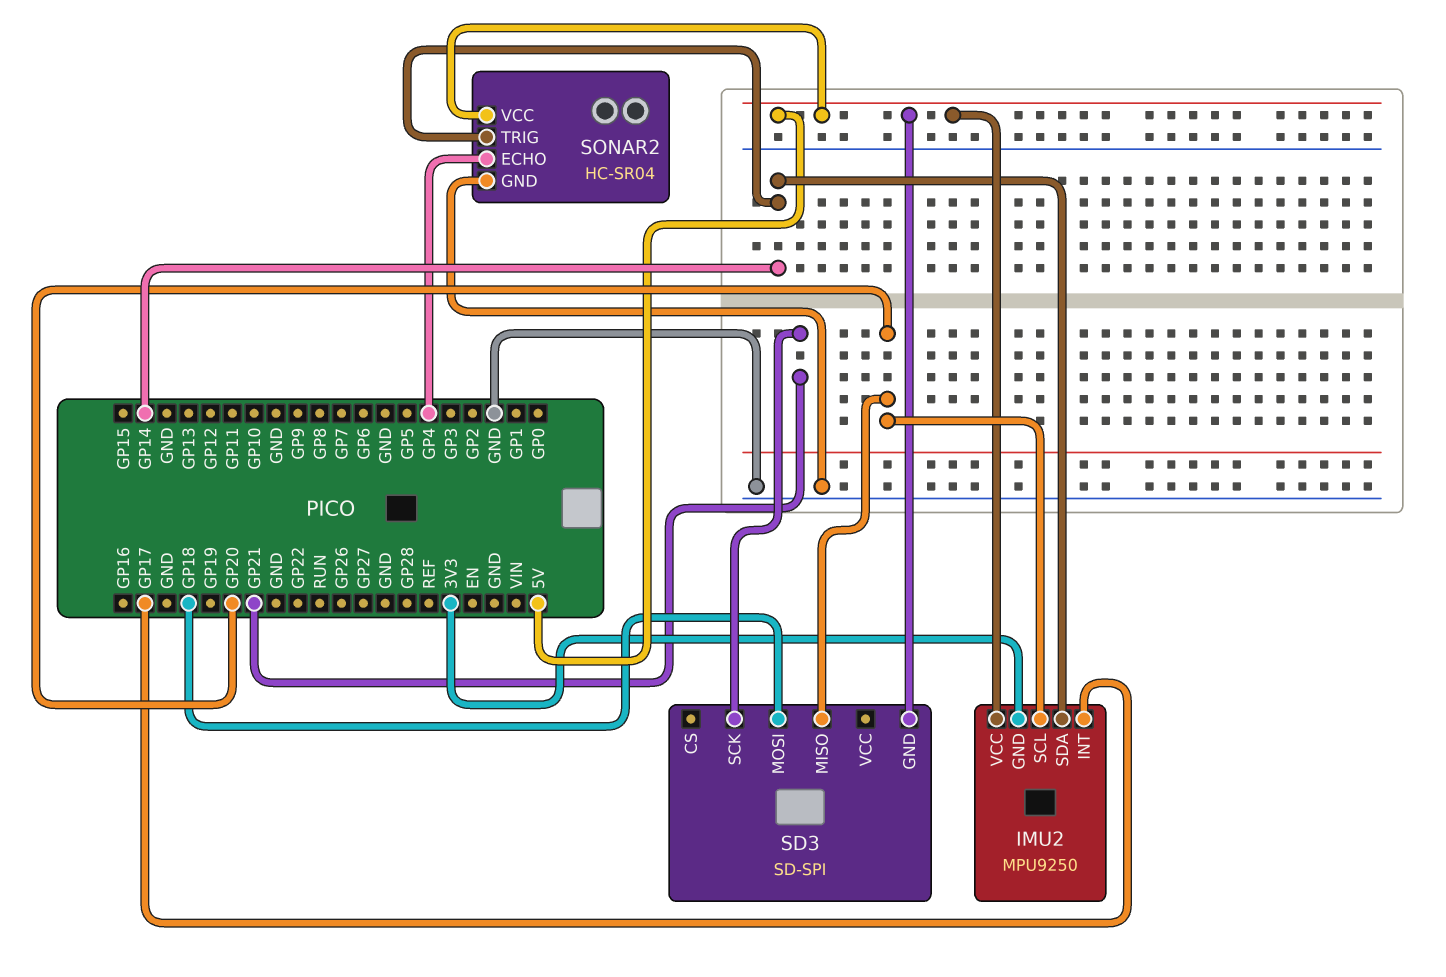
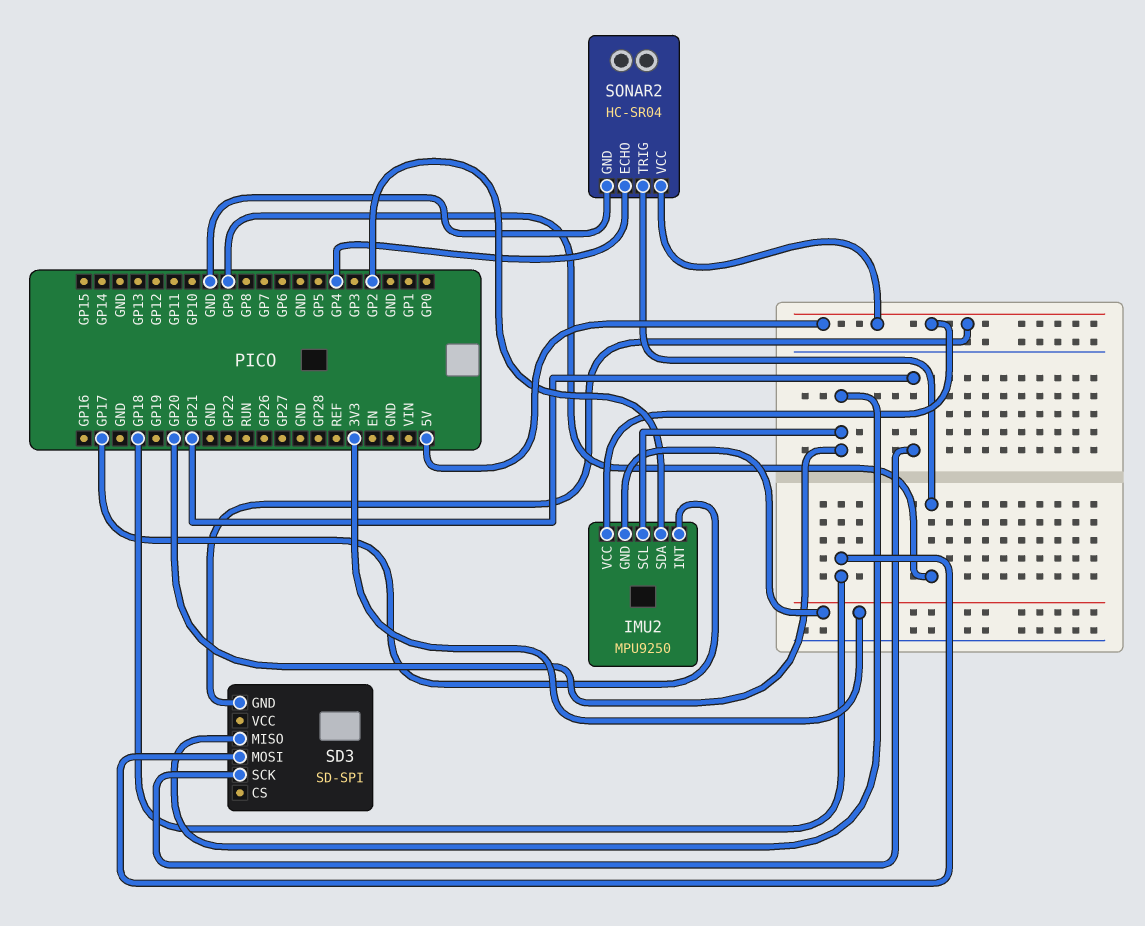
IMU2 pin SDA: GP14 -> GP2
SONAR2 pin TRIG: GP14 -> GP9

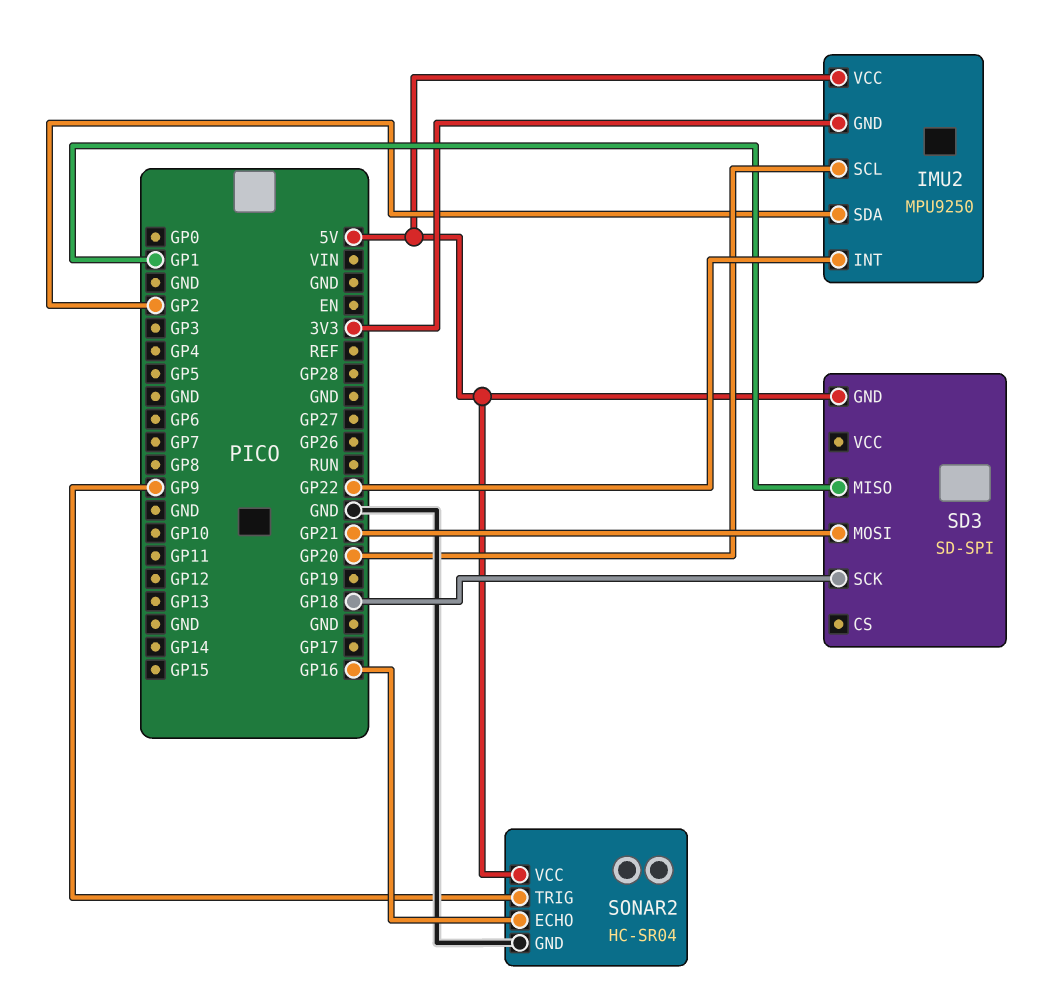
IMU2 pin INT: GP17 -> GP22
SD3 pin MISO: GP20 -> GP1
SD3 pin MOSI: GP18 -> GP21
SD3 pin SCK: GP21 -> GP18
SONAR2 pin ECHO: GP4 -> GP16

